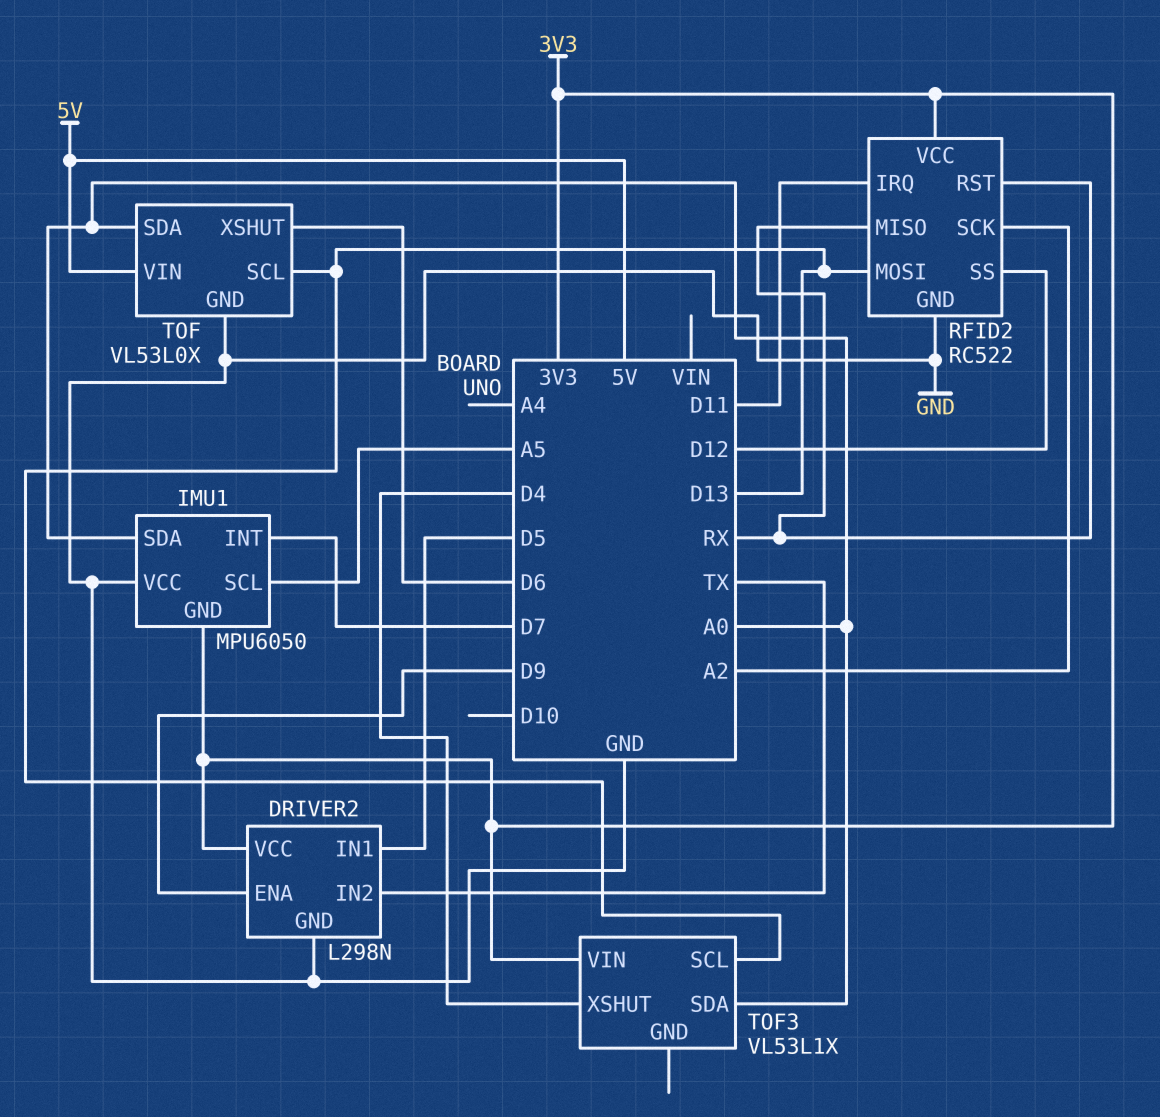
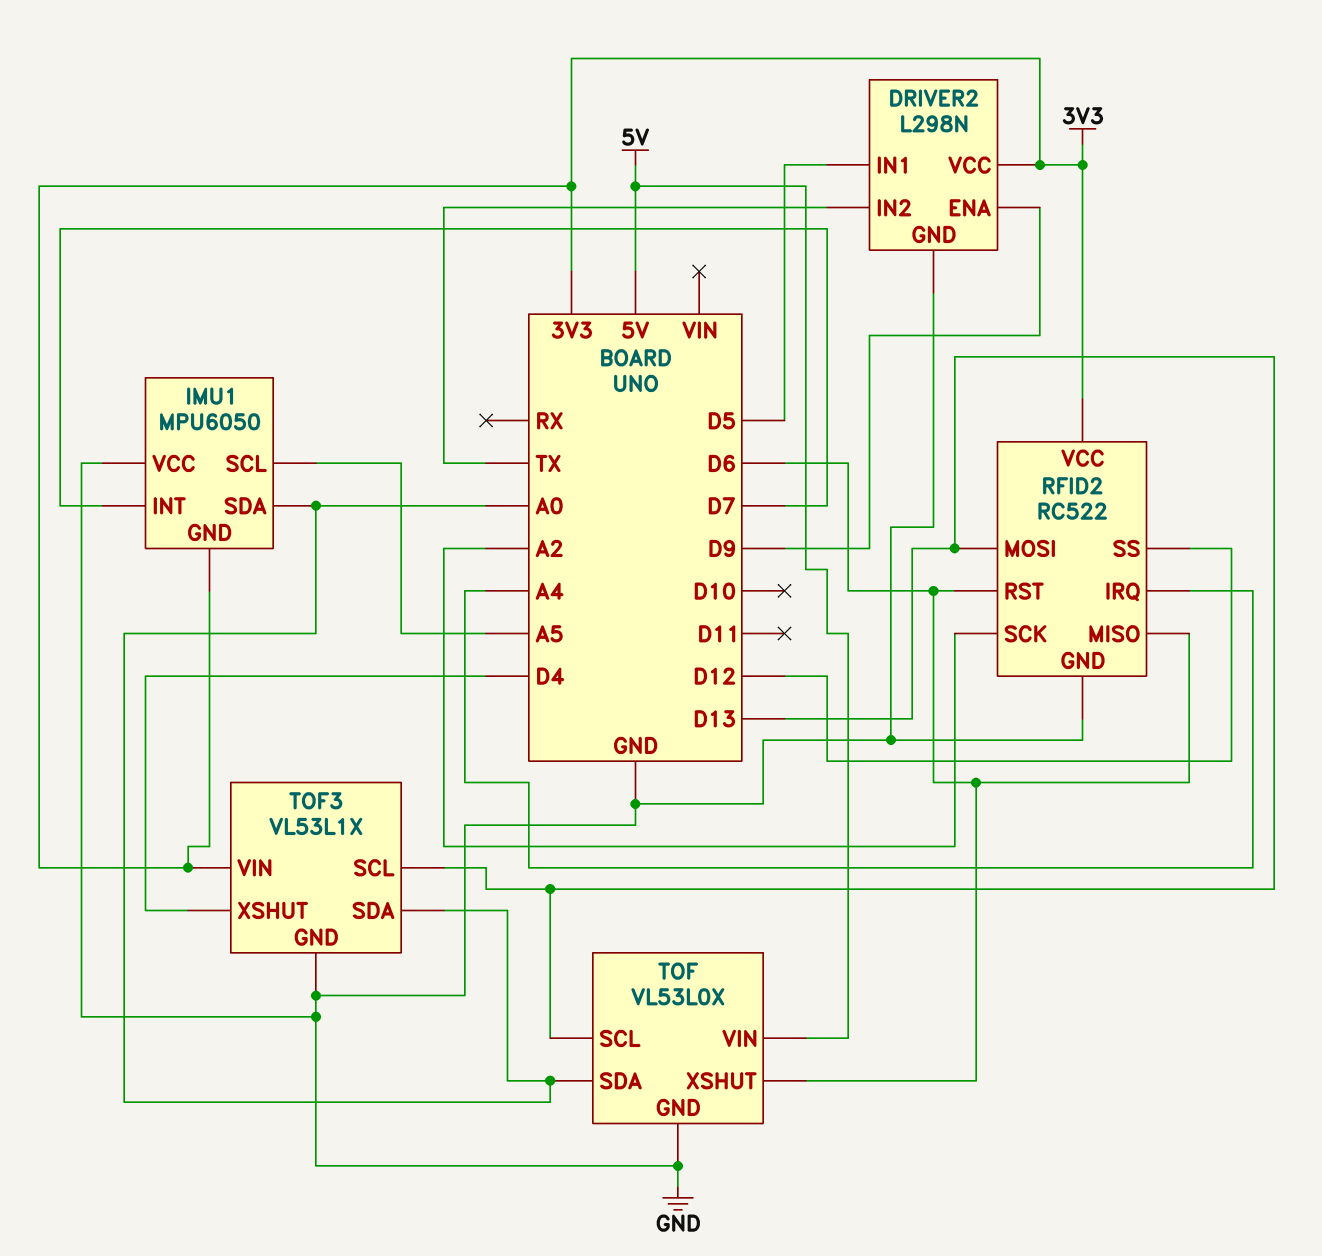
RFID2 pin IRQ: D11 -> A4
RFID2 pin MISO: RX -> D6
RFID2 pin RST: RX -> D6
TOF3 pin GND: none -> GND

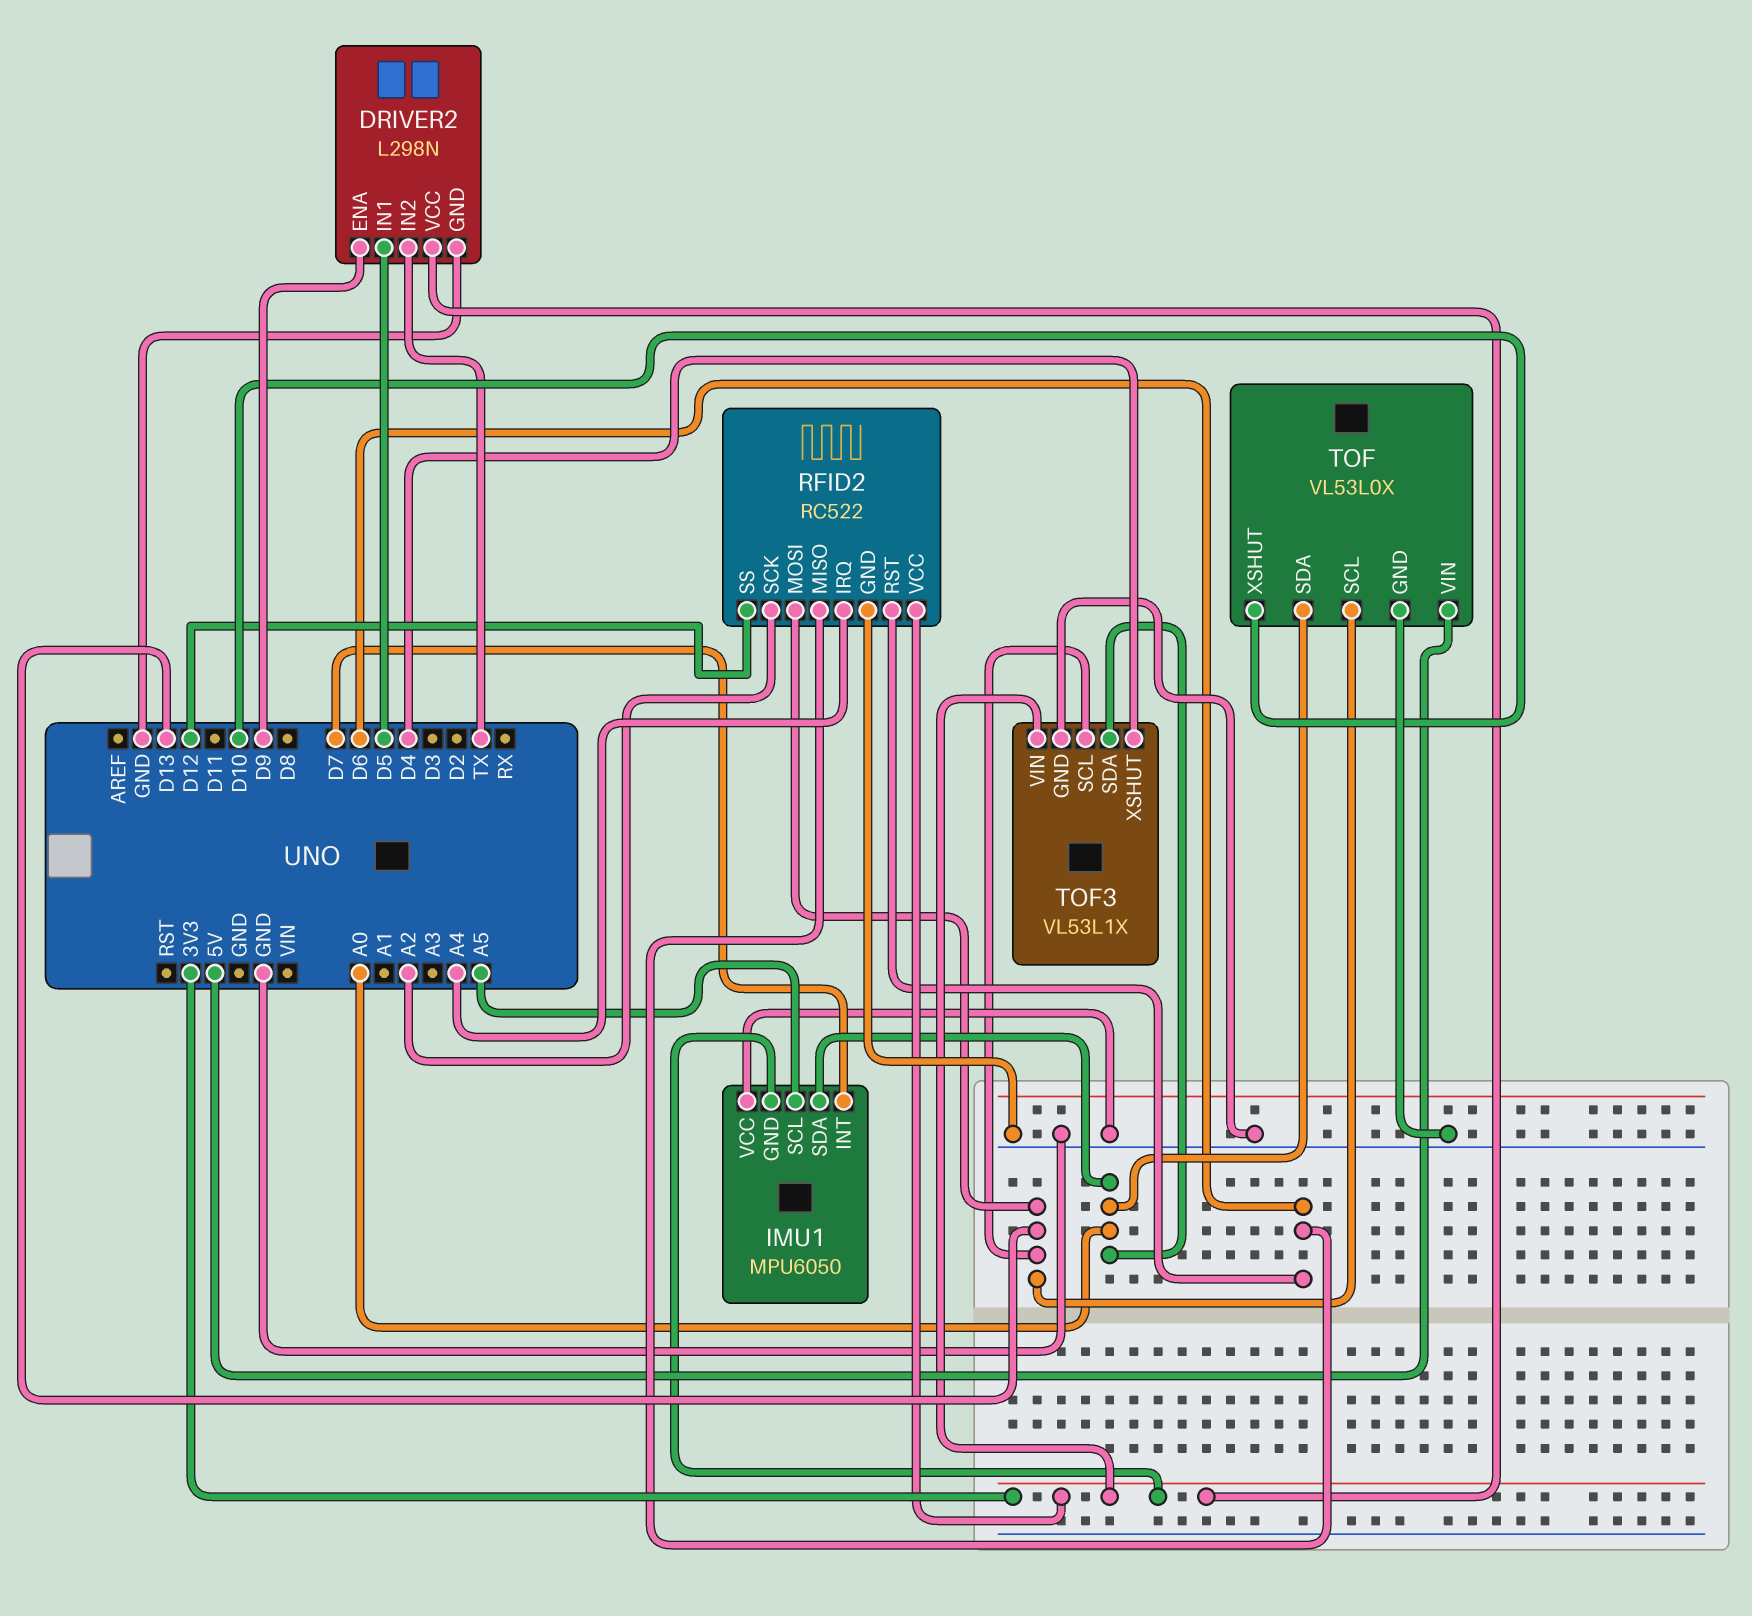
TOF pin XSHUT: D6 -> D10

